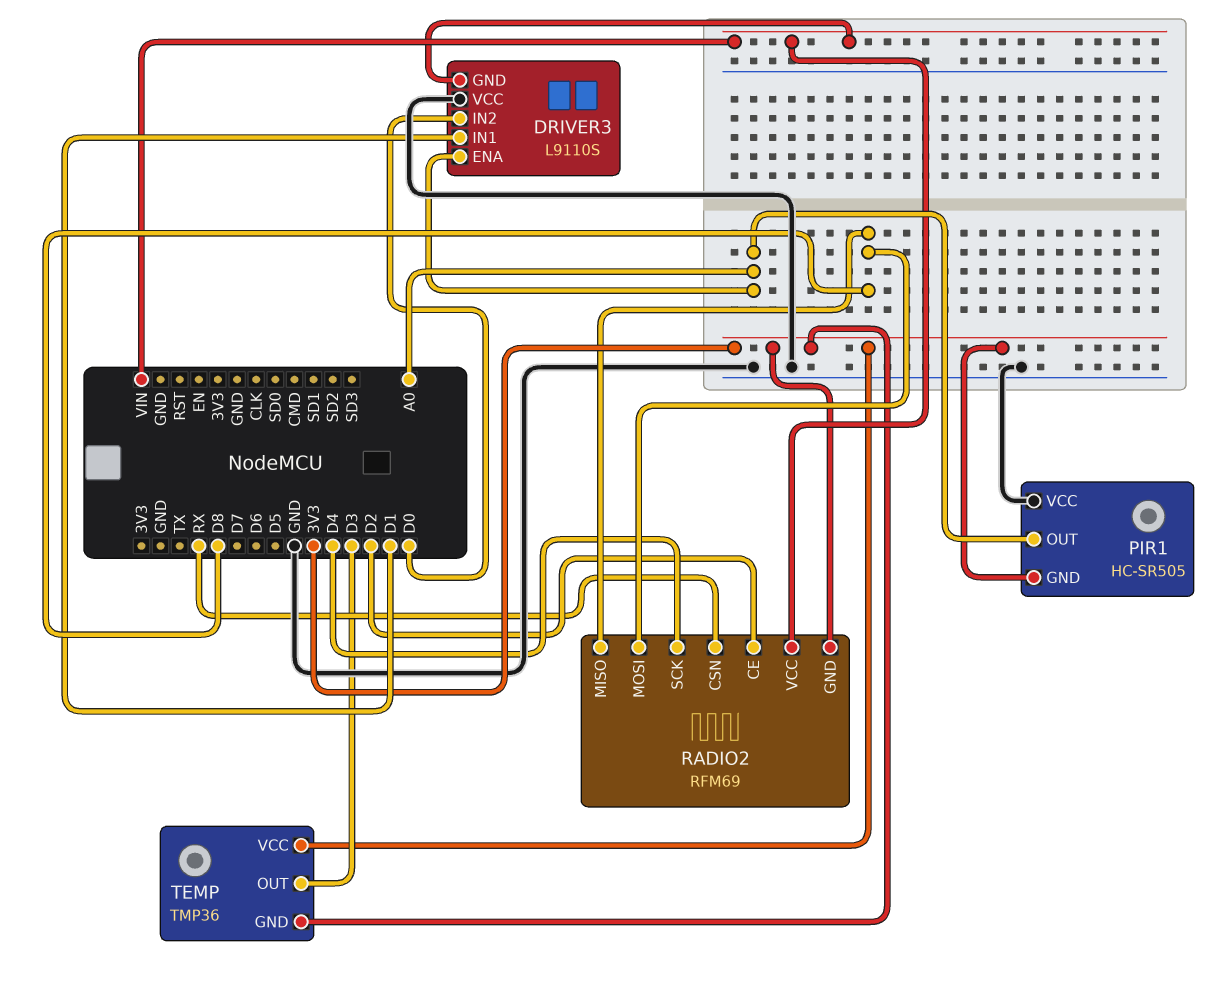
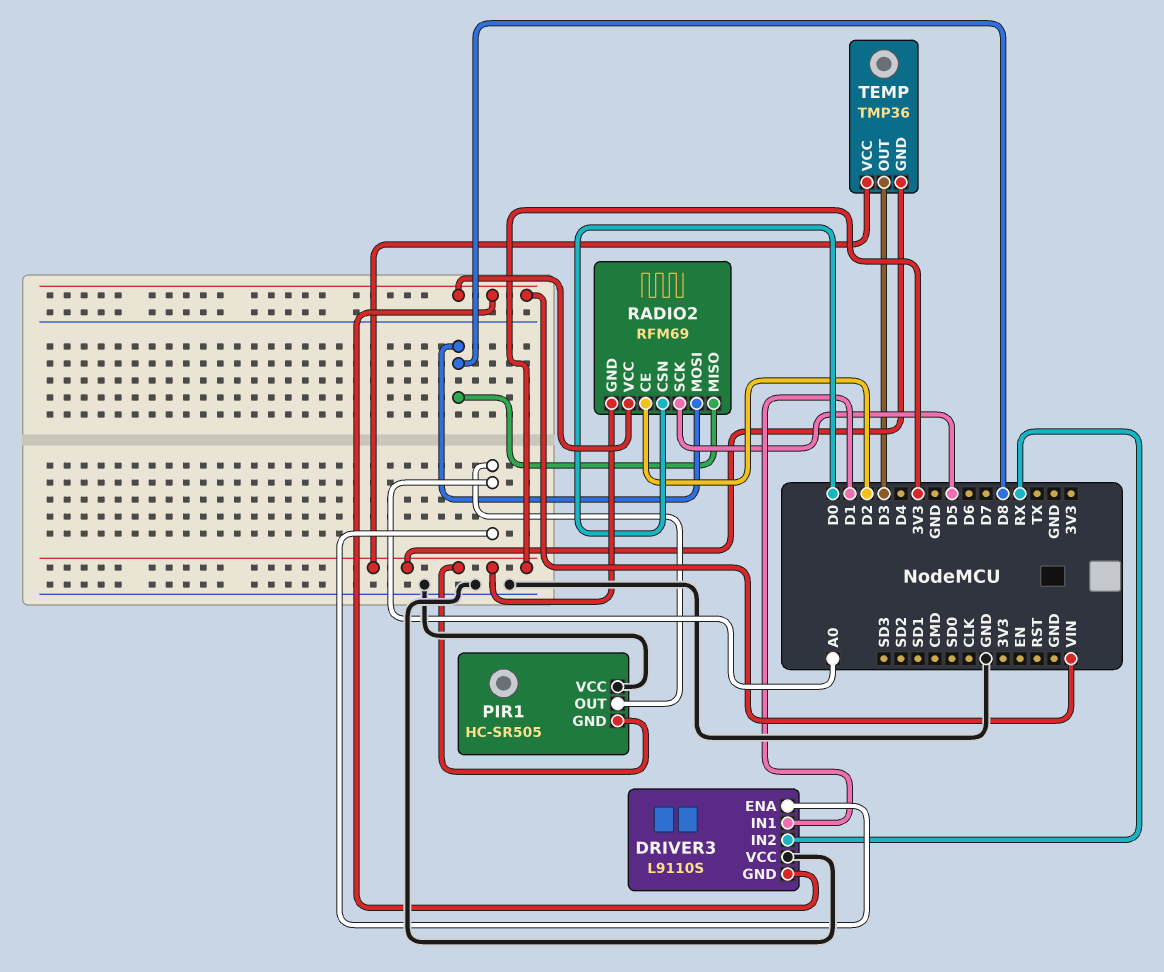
DRIVER3 pin IN2: D0 -> RX
RADIO2 pin CSN: RX -> D0
RADIO2 pin SCK: D4 -> D5

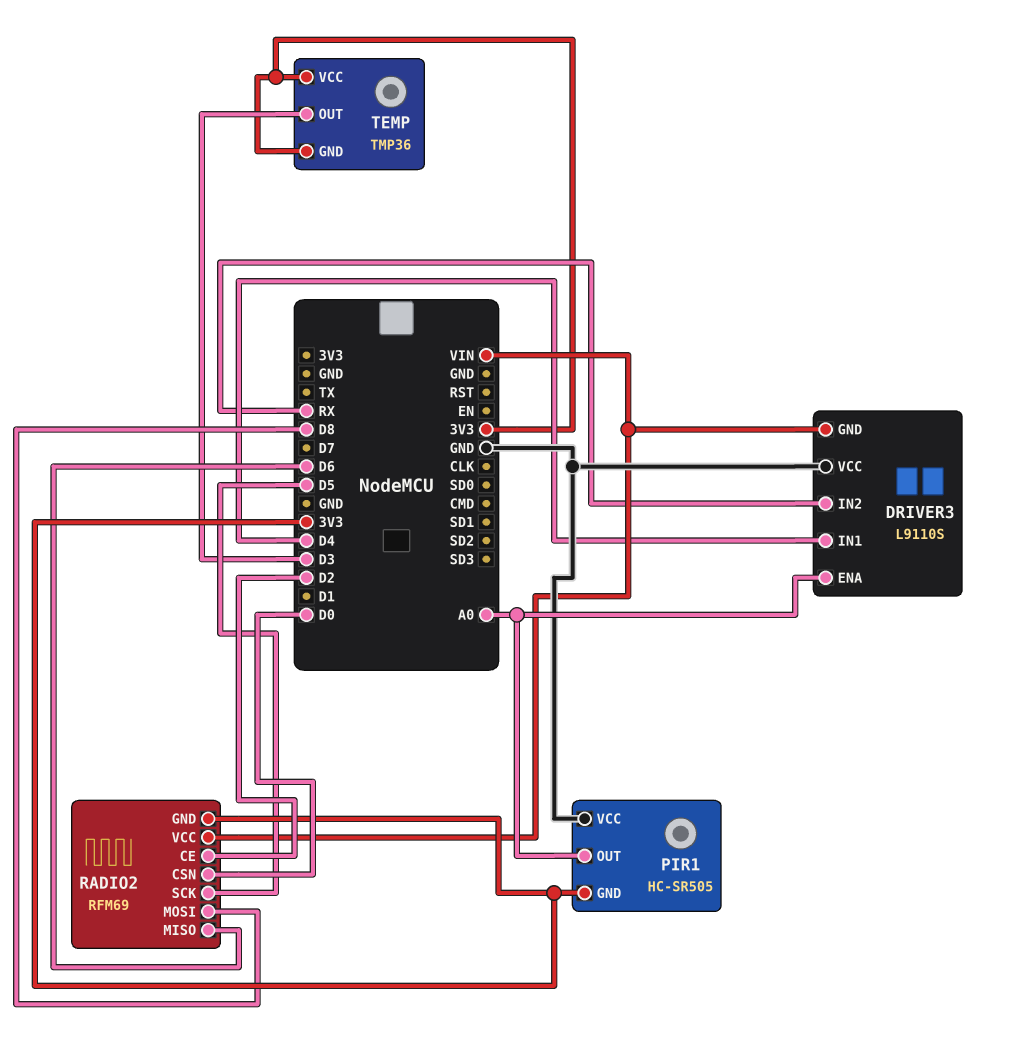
DRIVER3 pin IN1: D1 -> D4
RADIO2 pin MISO: D8 -> D6

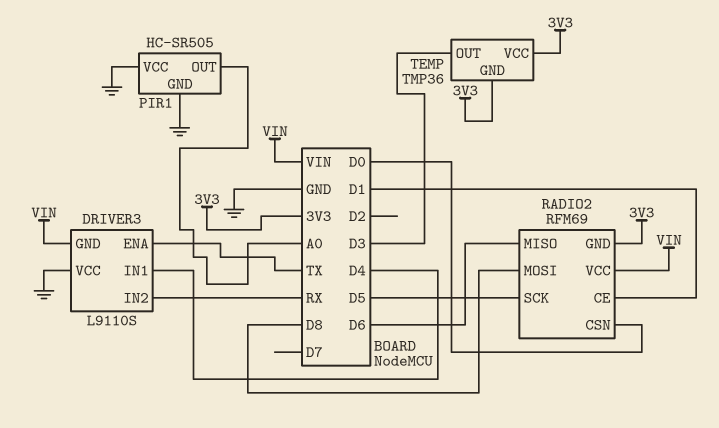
DRIVER3 pin ENA: A0 -> TX
PIR1 pin GND: 3V3 -> GND
RADIO2 pin CE: D2 -> D1

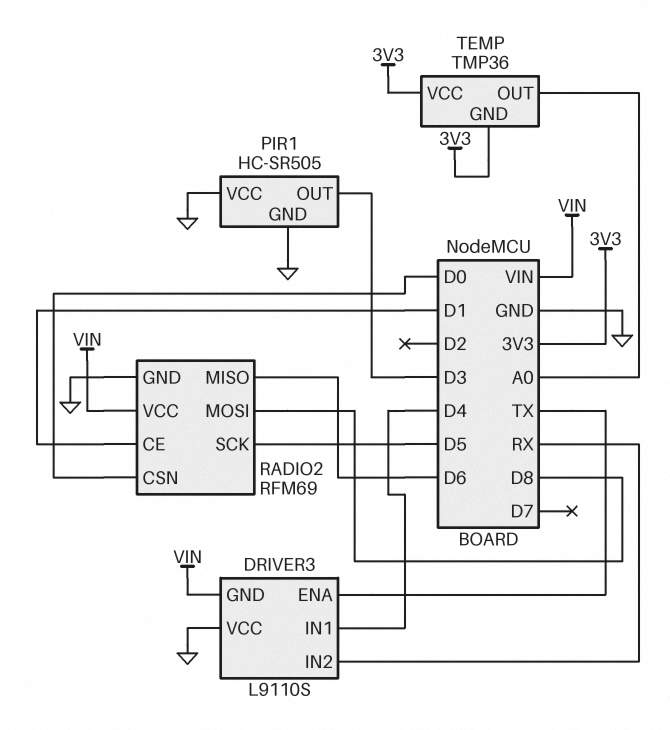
PIR1 pin OUT: A0 -> D3
RADIO2 pin GND: 3V3 -> GND
TEMP pin OUT: D3 -> A0

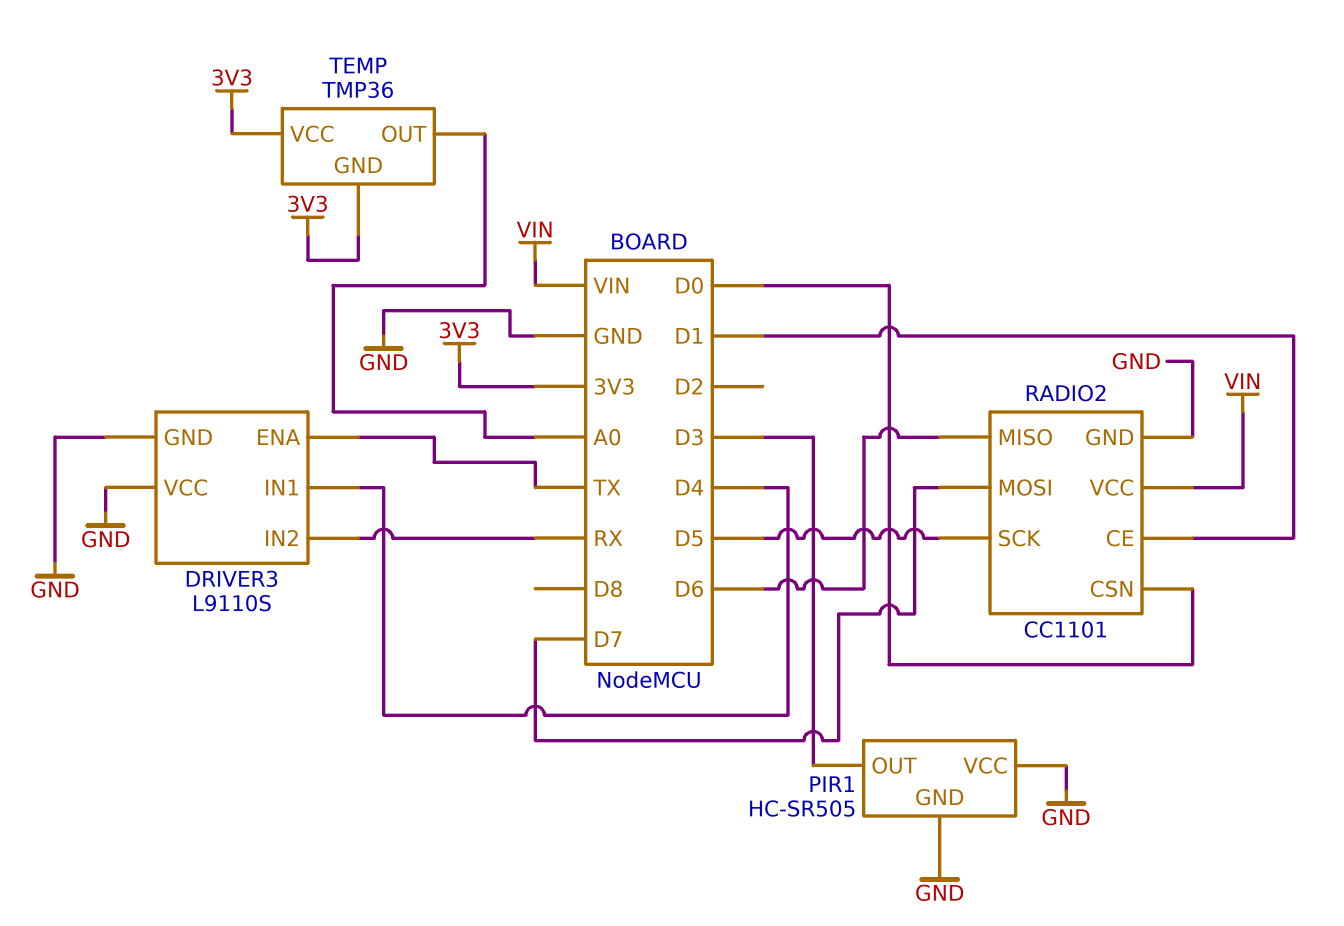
DRIVER3 pin GND: VIN -> GND
RADIO2: RFM69 -> CC1101
RADIO2 pin MOSI: D8 -> D7

